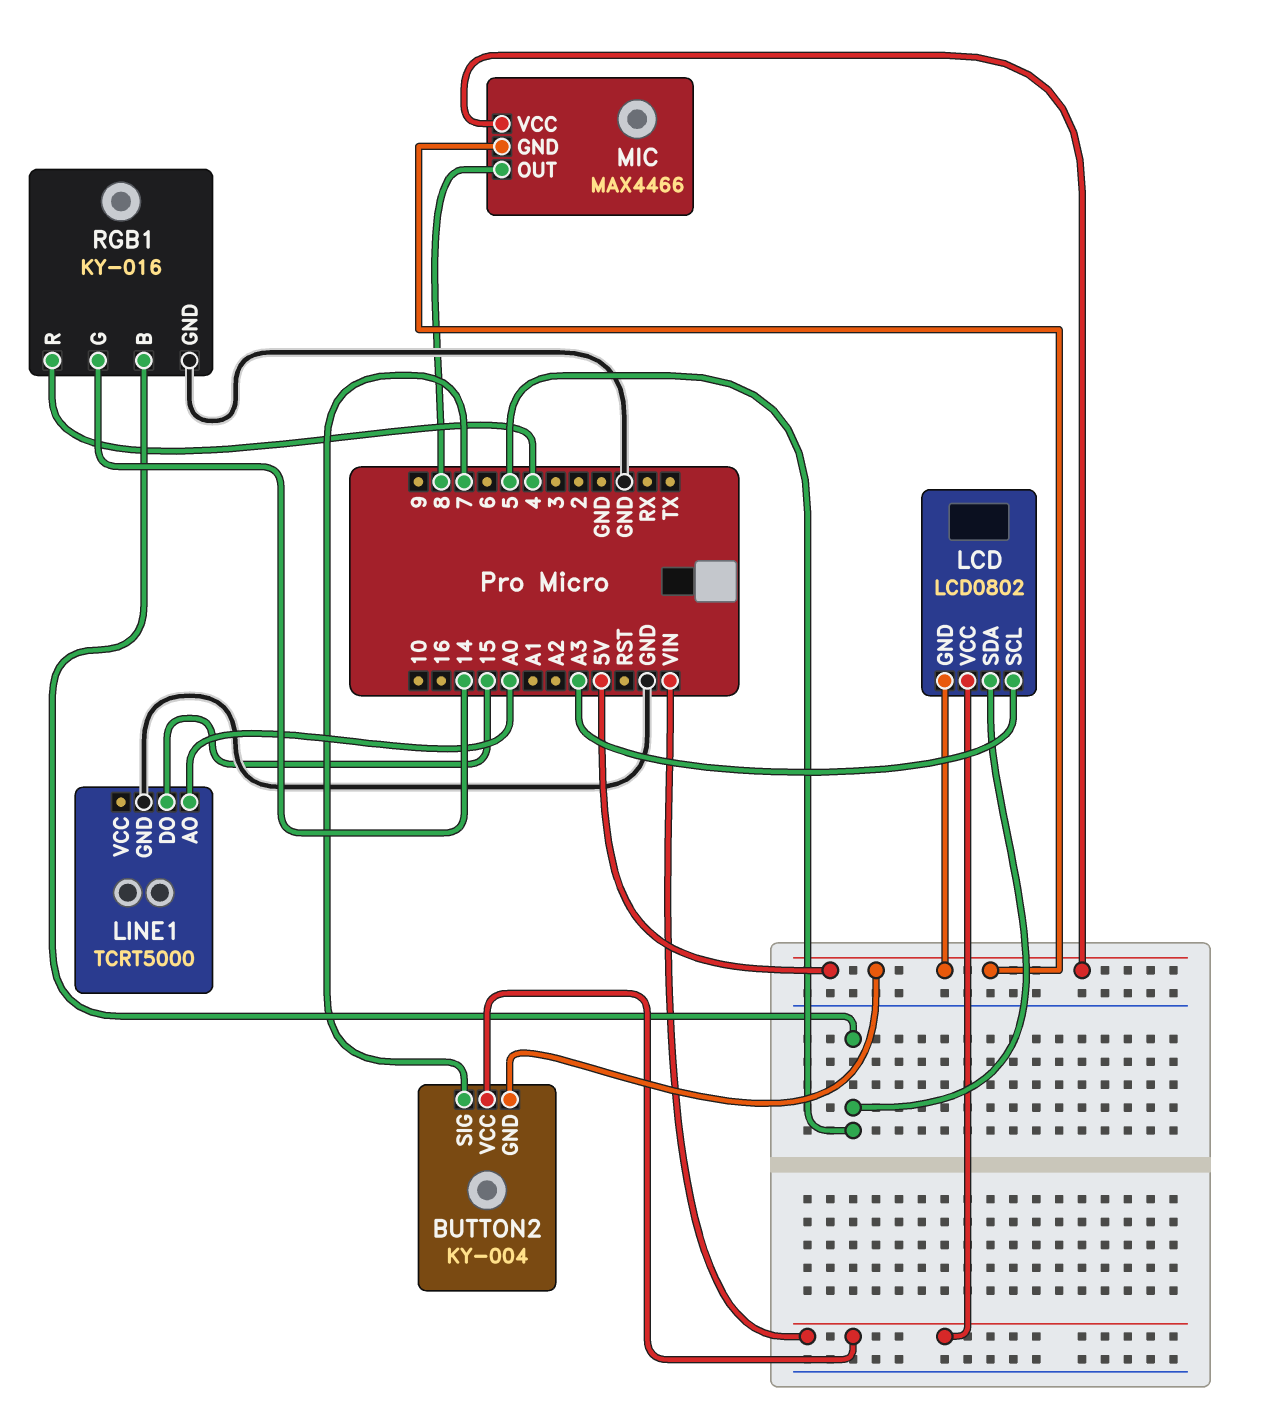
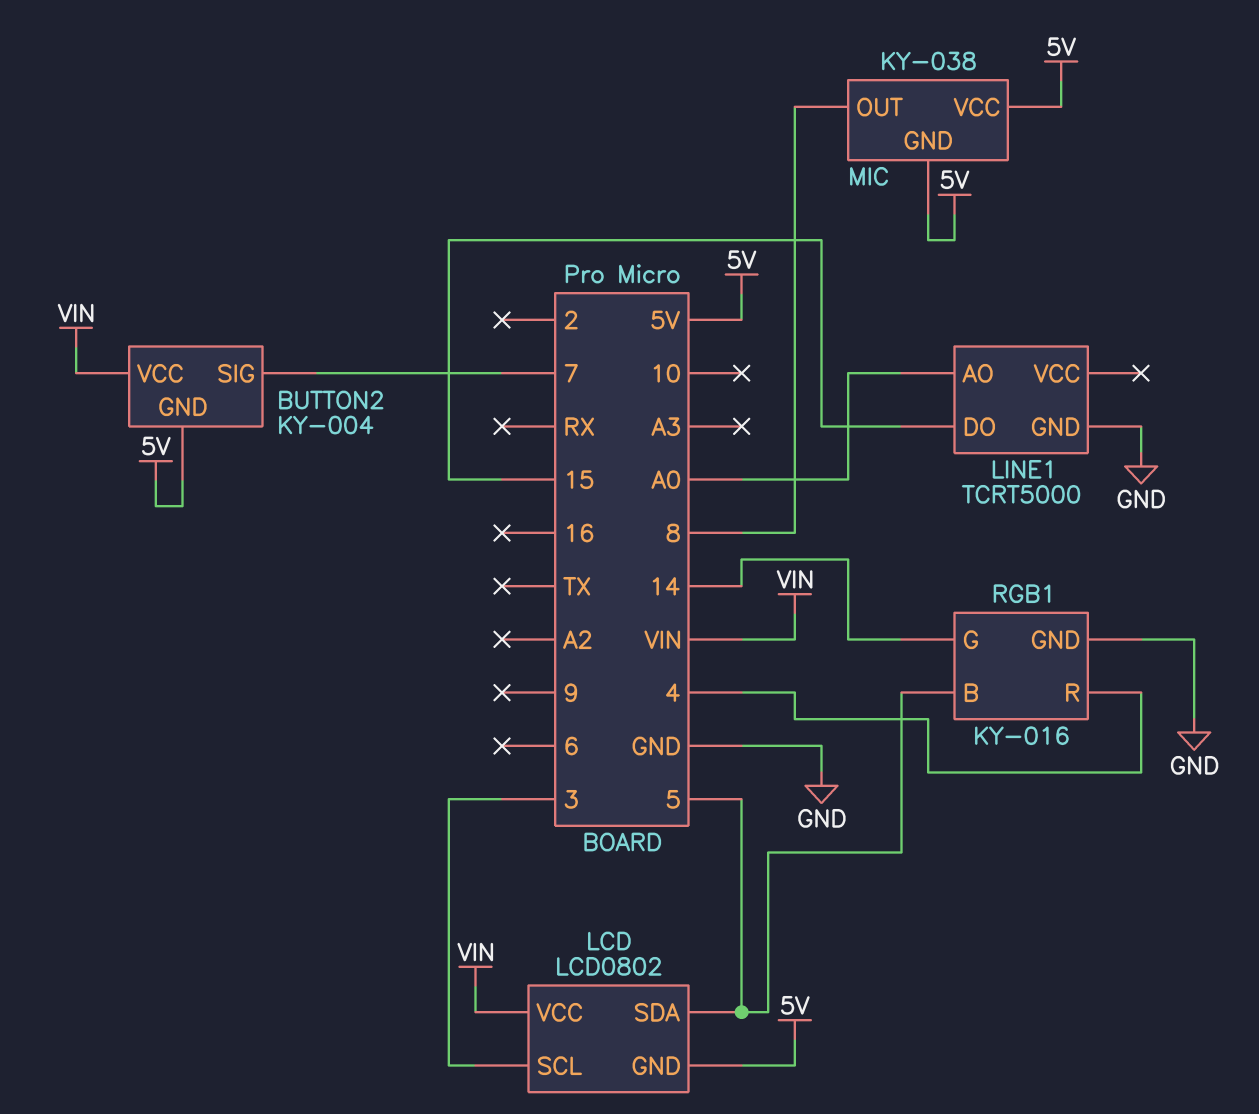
LCD pin SCL: A3 -> 3
MIC: MAX4466 -> KY-038

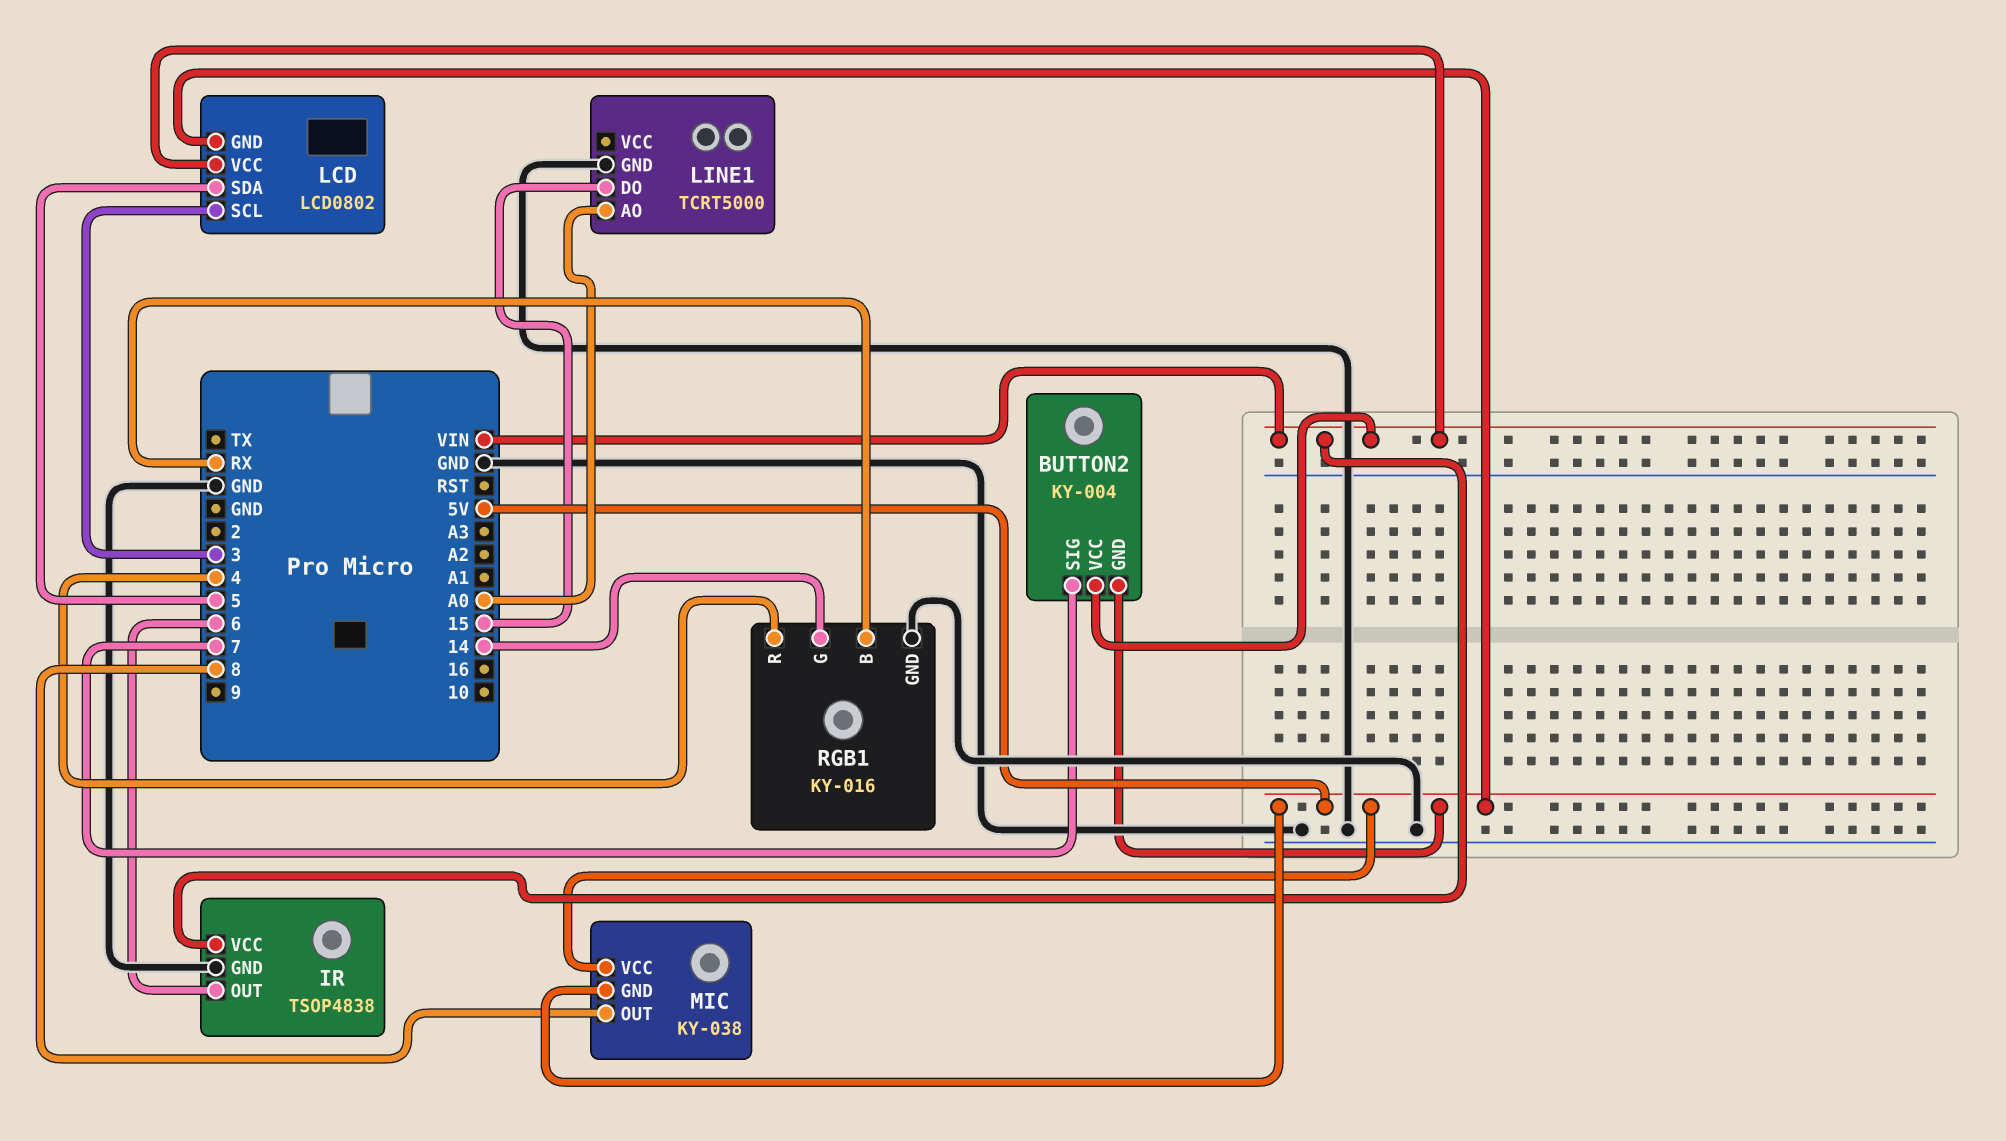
IR: none -> TSOP4838
IR pin GND: none -> GND
IR pin OUT: none -> 6
IR pin VCC: none -> VIN
RGB1 pin B: 5 -> RX

